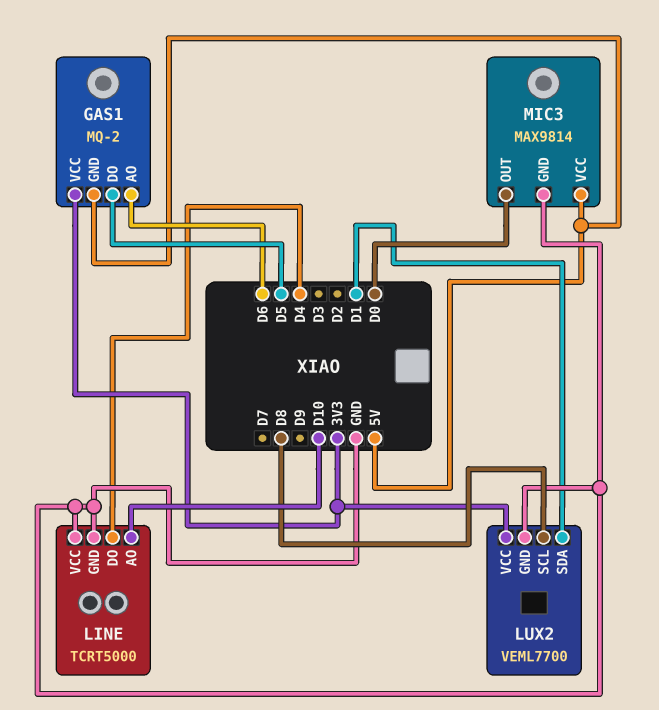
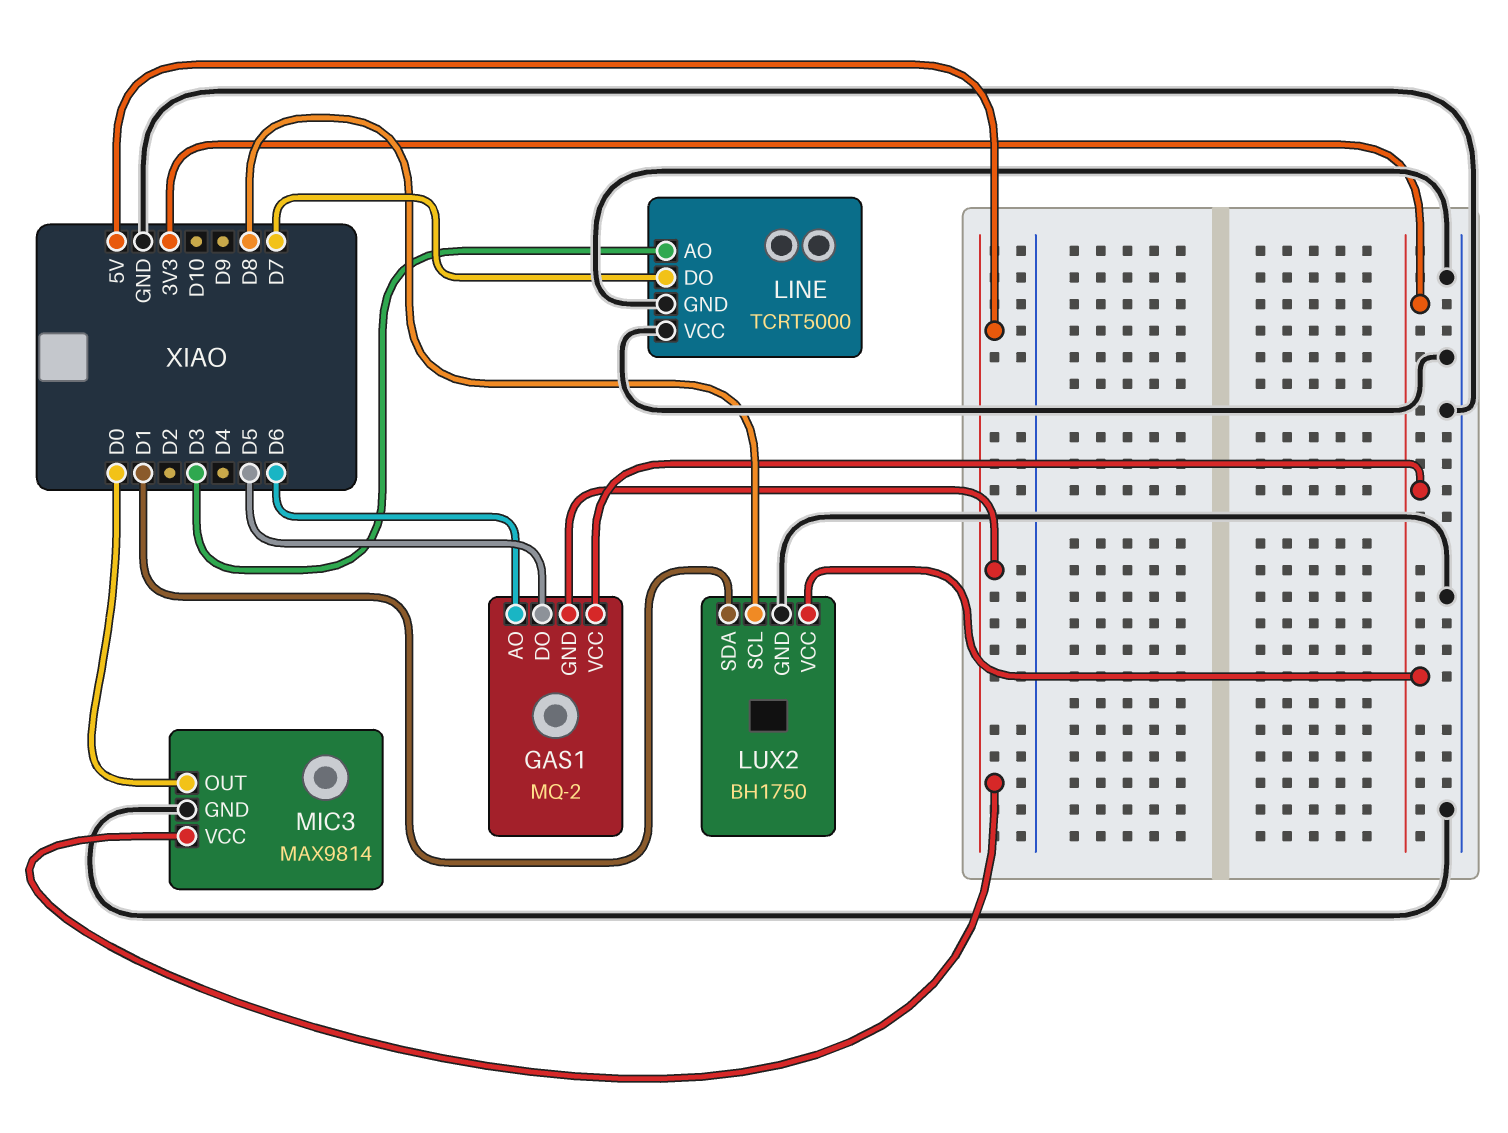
LINE pin AO: D10 -> D3
LINE pin DO: D4 -> D7
LUX2: VEML7700 -> BH1750

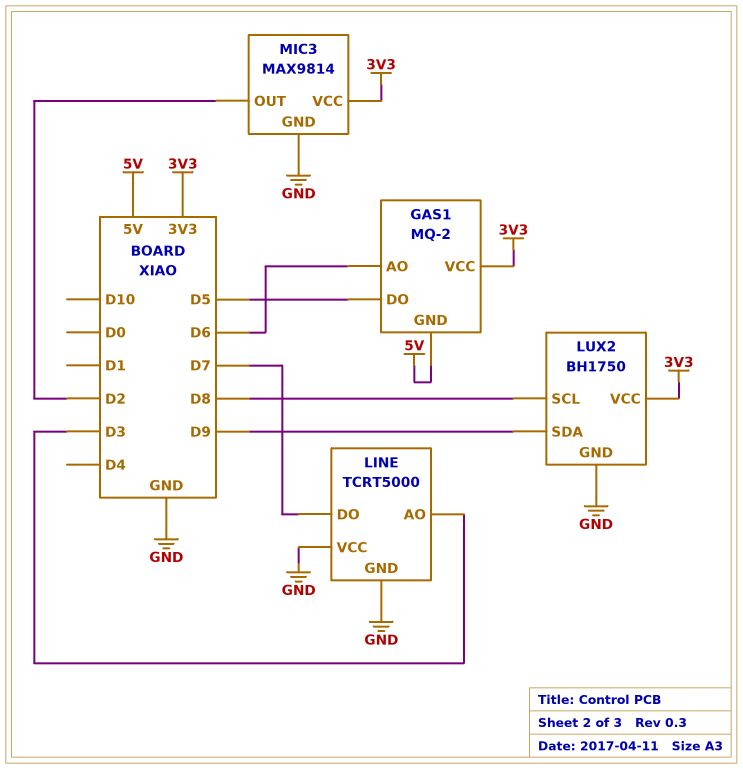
LUX2 pin SDA: D1 -> D9
MIC3 pin OUT: D0 -> D2
MIC3 pin VCC: 5V -> 3V3

